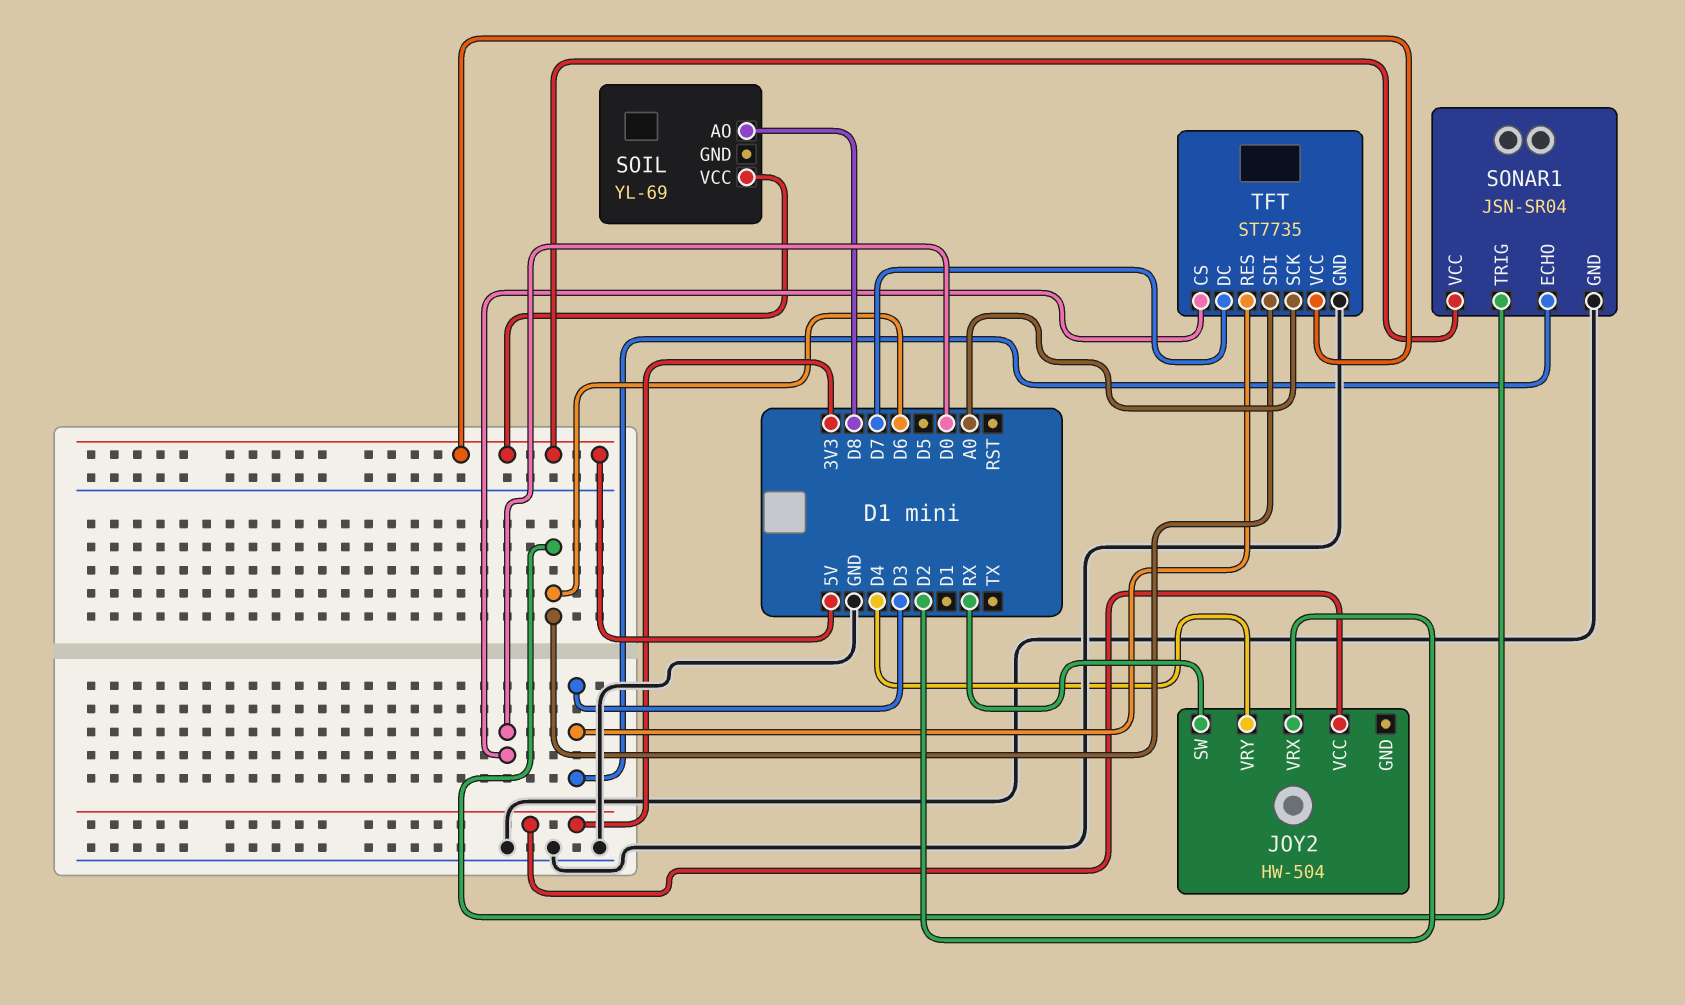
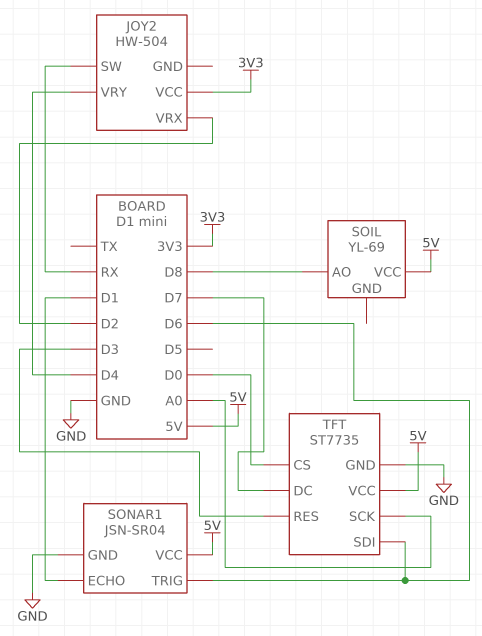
SONAR1 pin ECHO: D3 -> D1

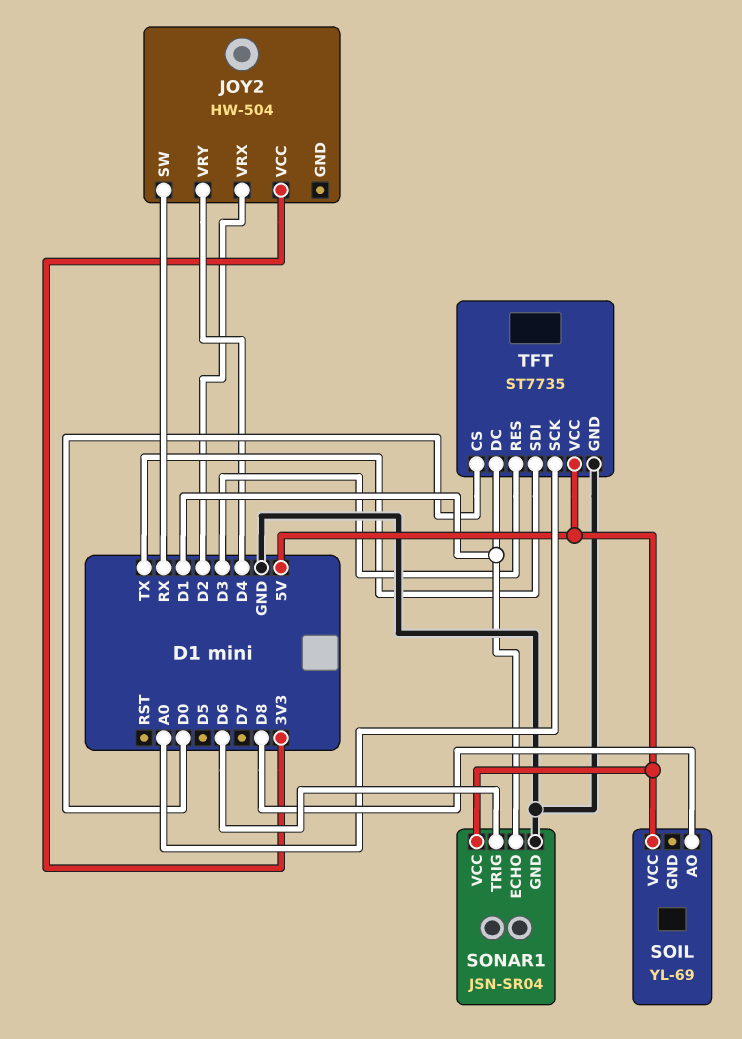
TFT pin DC: D7 -> D1
TFT pin SDI: D6 -> TX

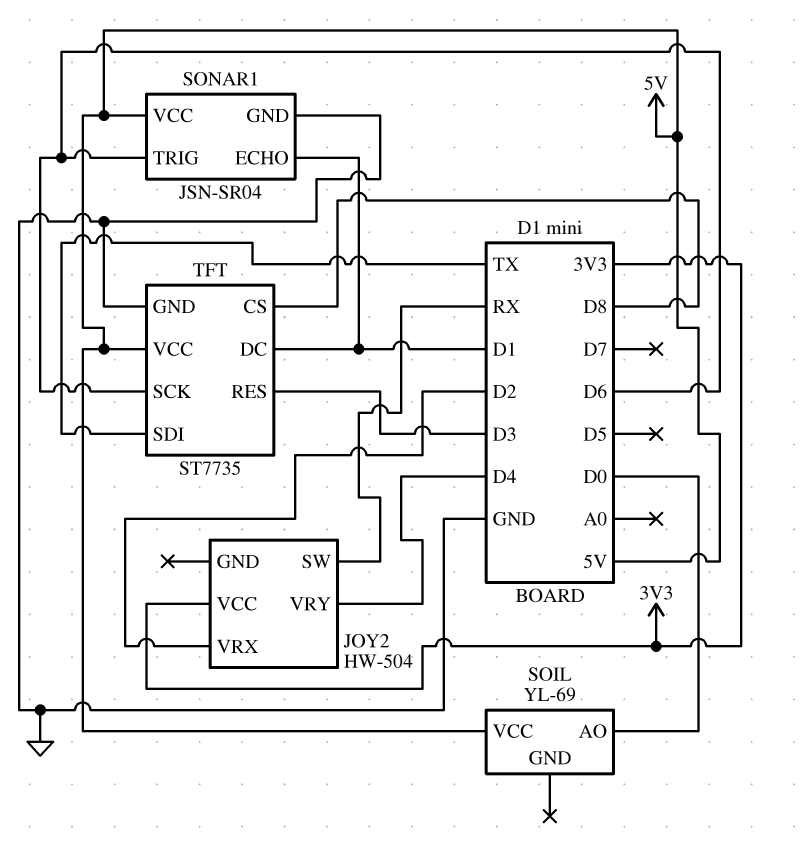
SOIL pin AO: D8 -> D0
TFT pin CS: D0 -> D8
TFT pin SCK: A0 -> D6

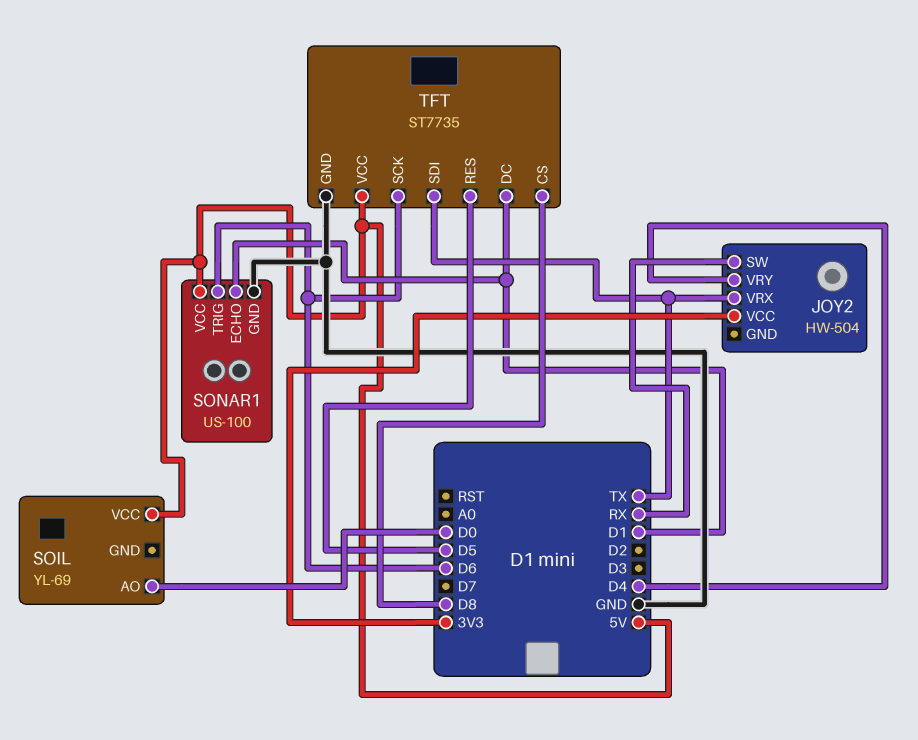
JOY2 pin VRX: D2 -> TX
SONAR1: JSN-SR04 -> US-100
TFT pin RES: D3 -> D5

